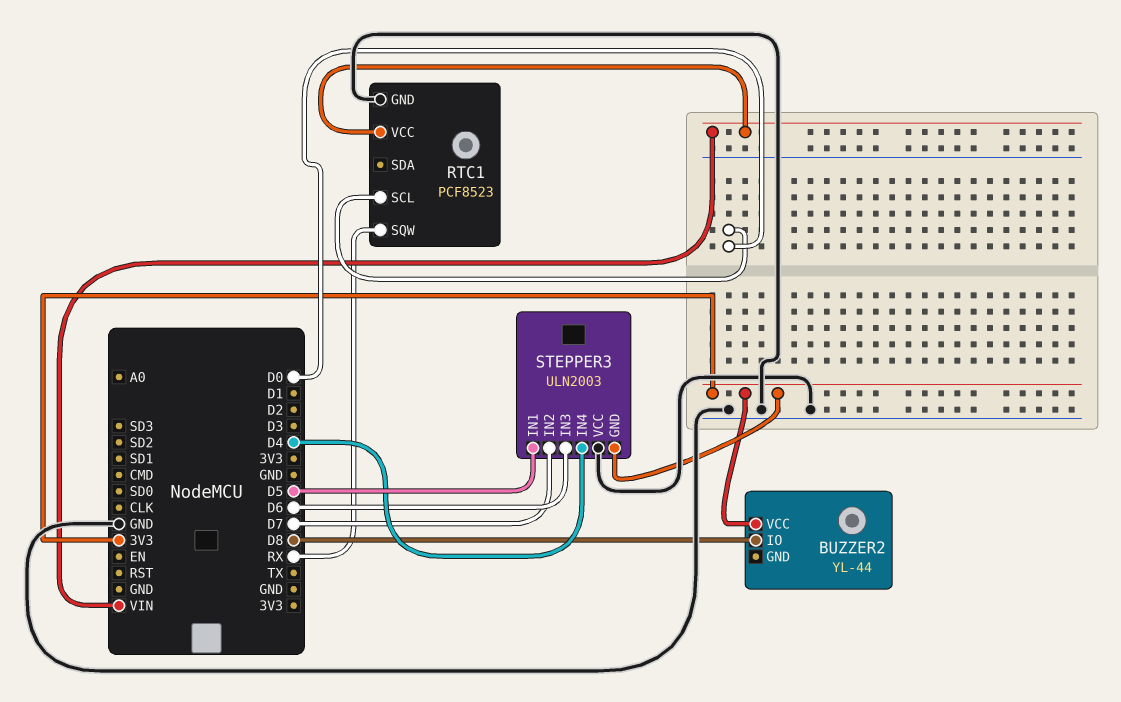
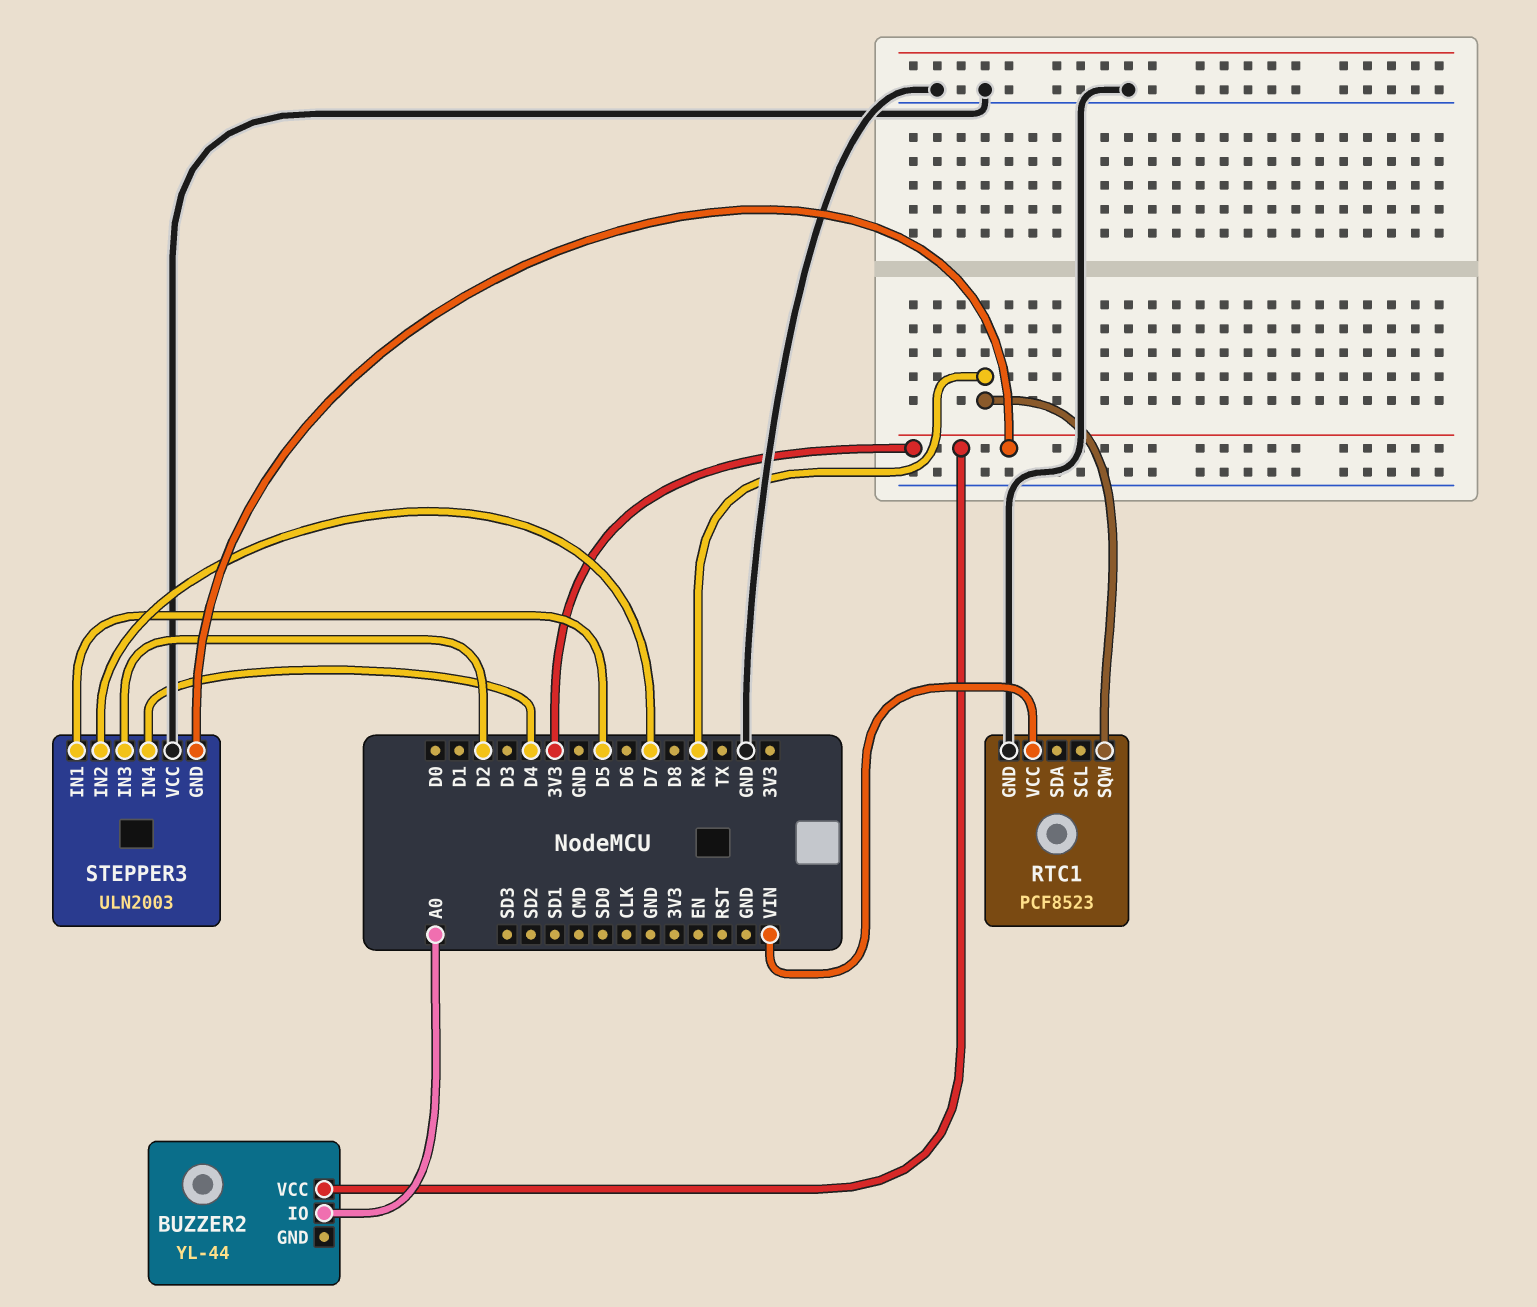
BUZZER2 pin IO: D8 -> A0
RTC1 pin SCL: D0 -> none
STEPPER3 pin IN3: D6 -> D2

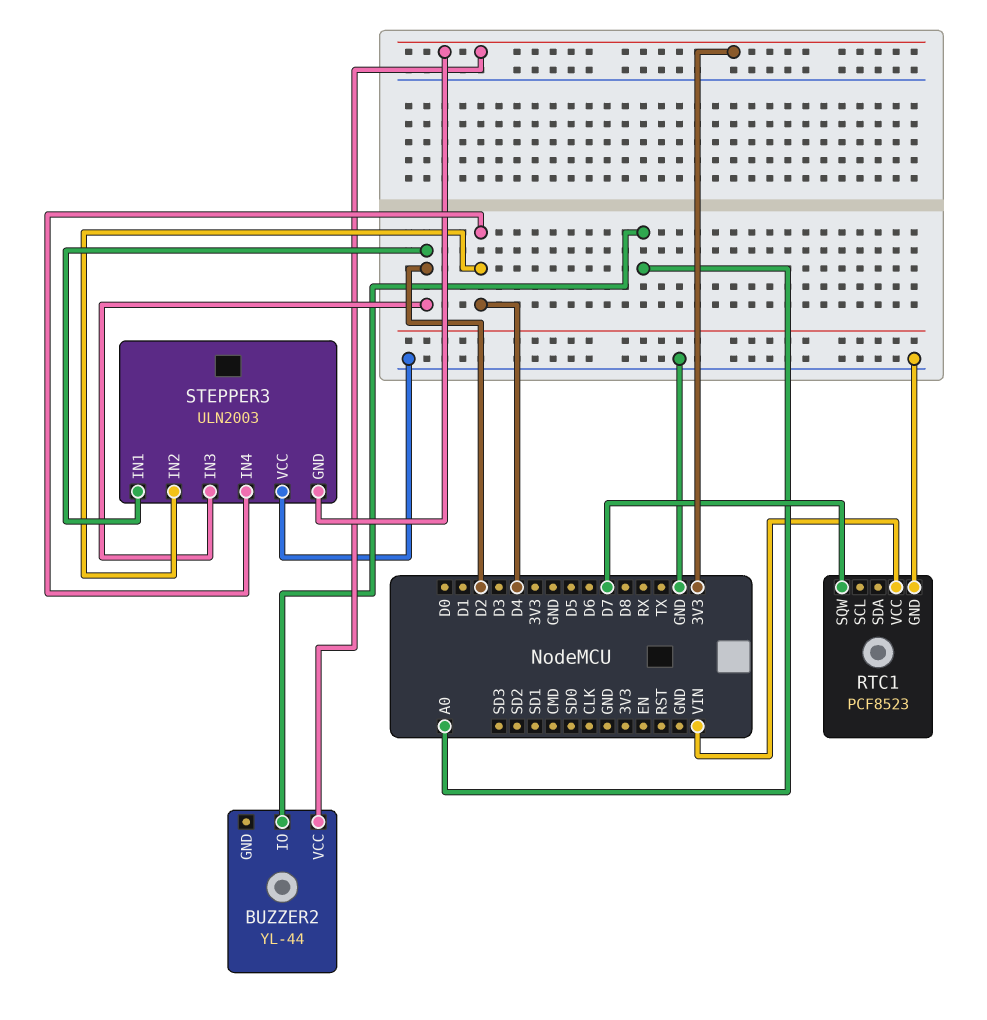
RTC1 pin SQW: RX -> D7
STEPPER3 pin IN1: D5 -> D2
STEPPER3 pin IN2: D7 -> D4

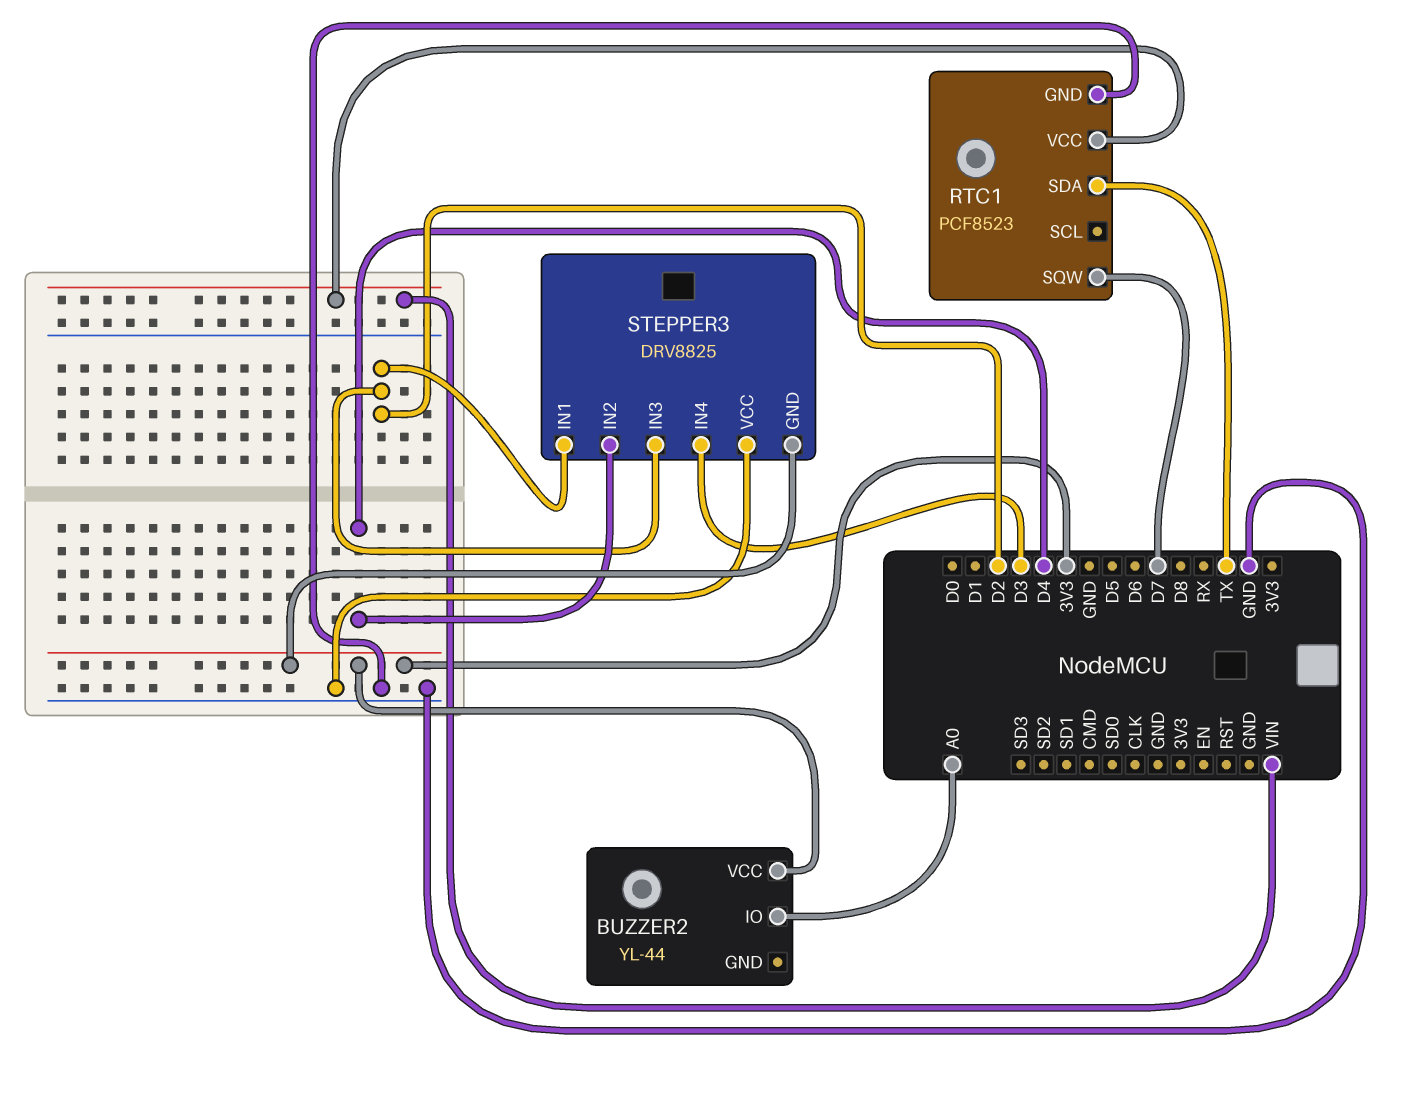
RTC1 pin SDA: none -> TX
STEPPER3: ULN2003 -> DRV8825
STEPPER3 pin IN4: D4 -> D3

